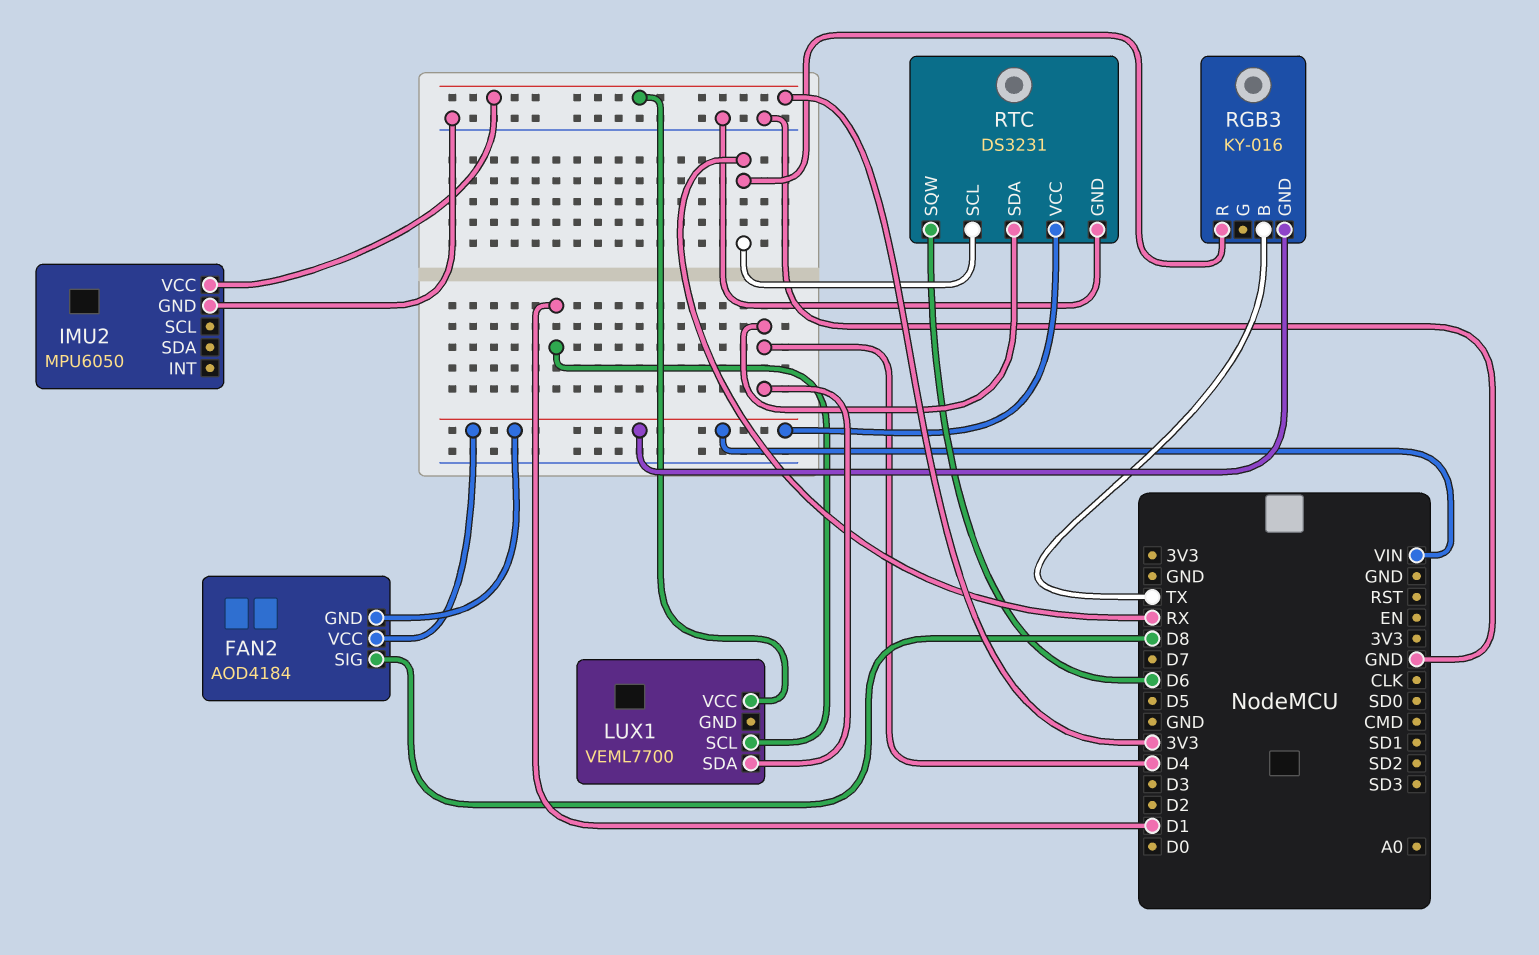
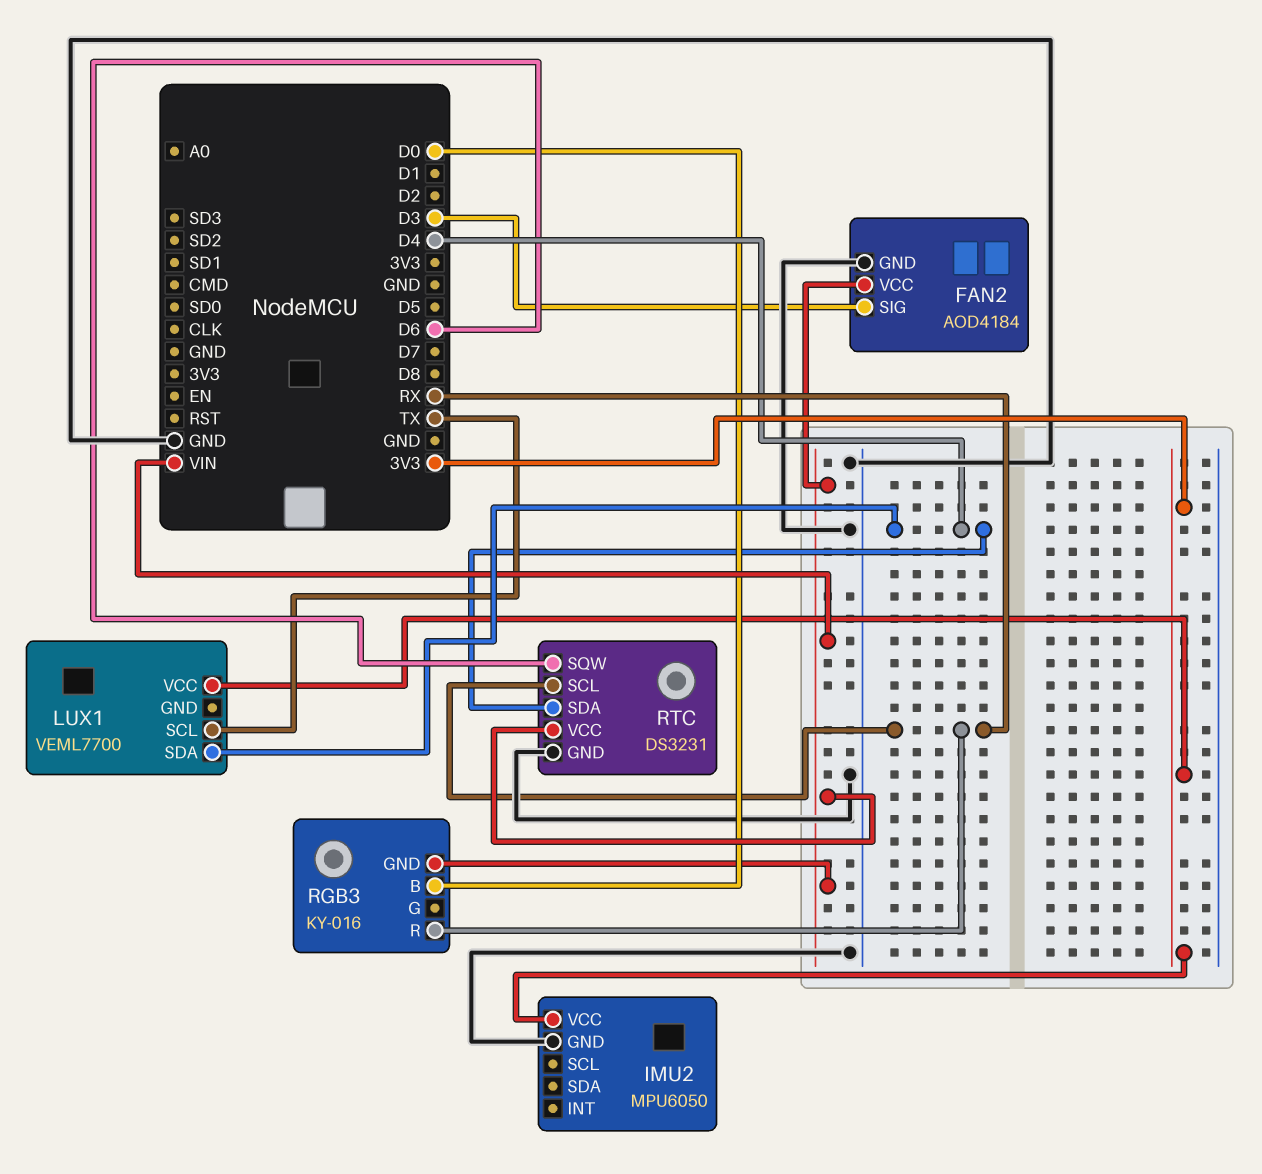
FAN2 pin GND: VIN -> GND
FAN2 pin SIG: D8 -> D3
LUX1 pin SCL: D1 -> TX
RGB3 pin B: TX -> D0

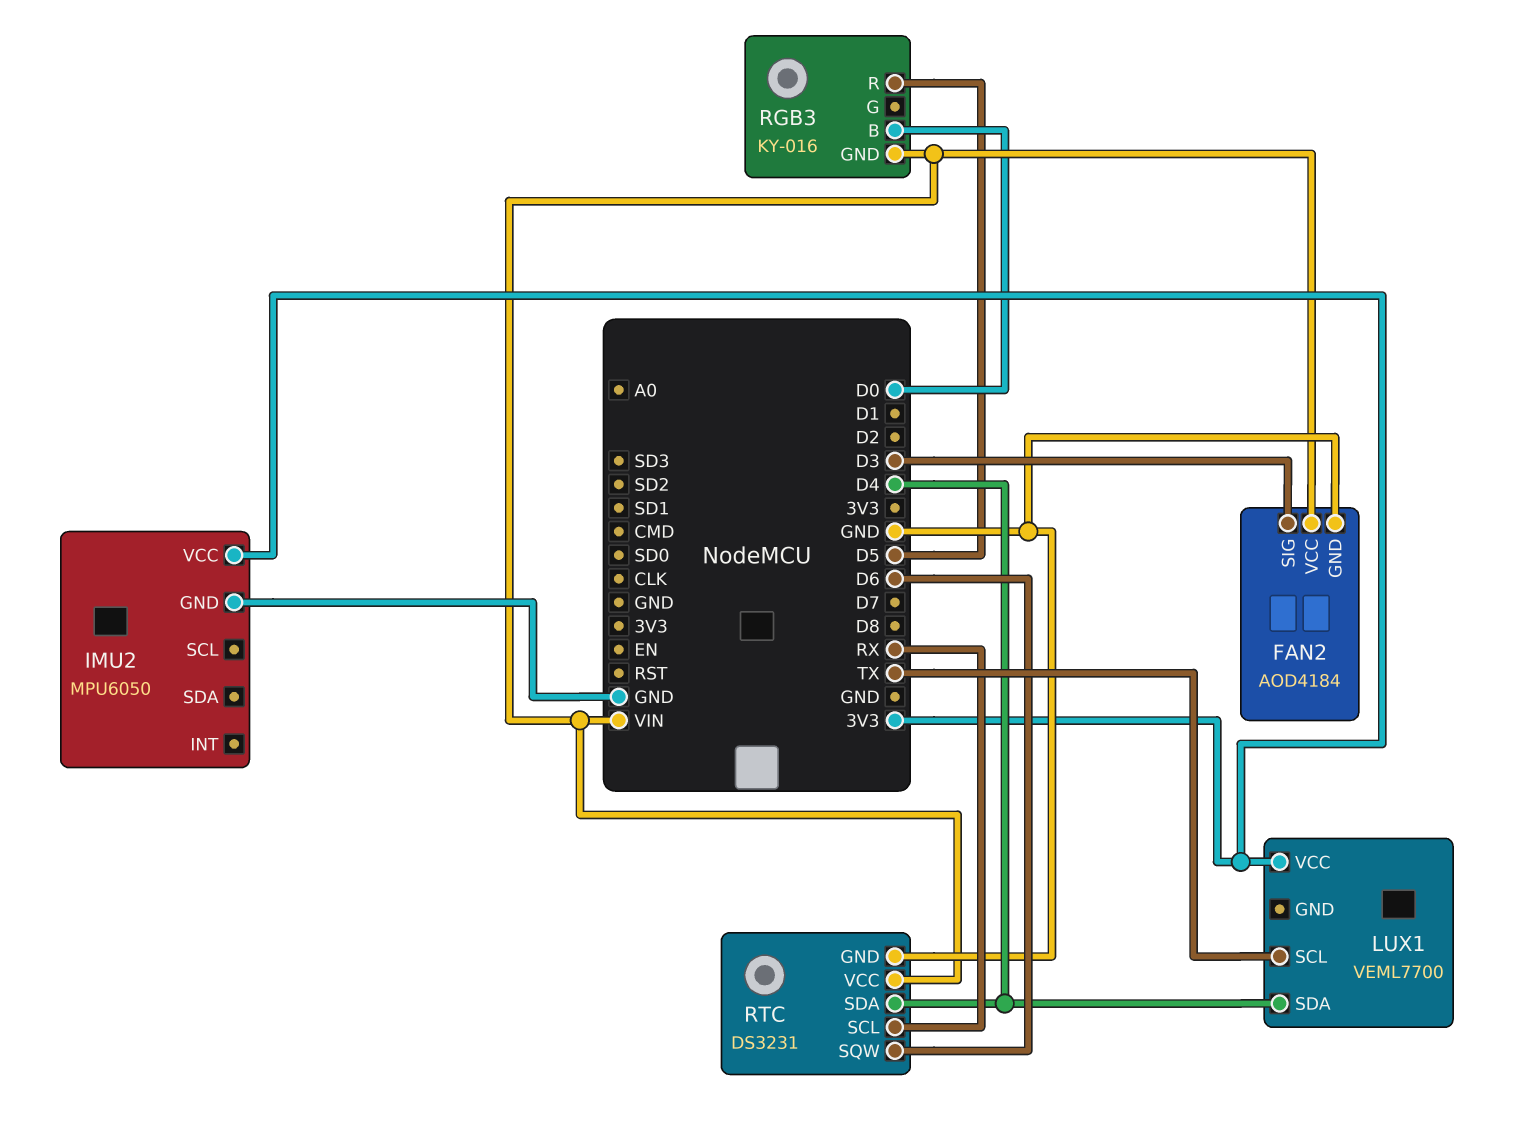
RGB3 pin R: RX -> D5

